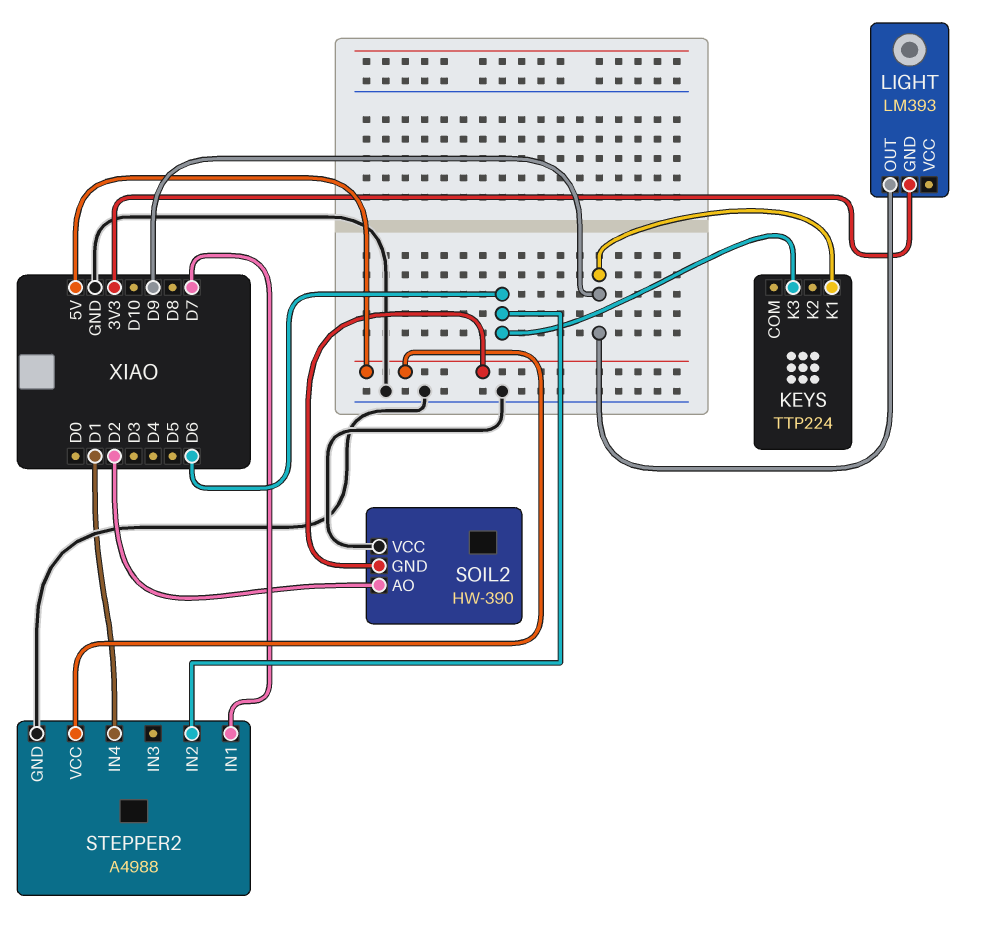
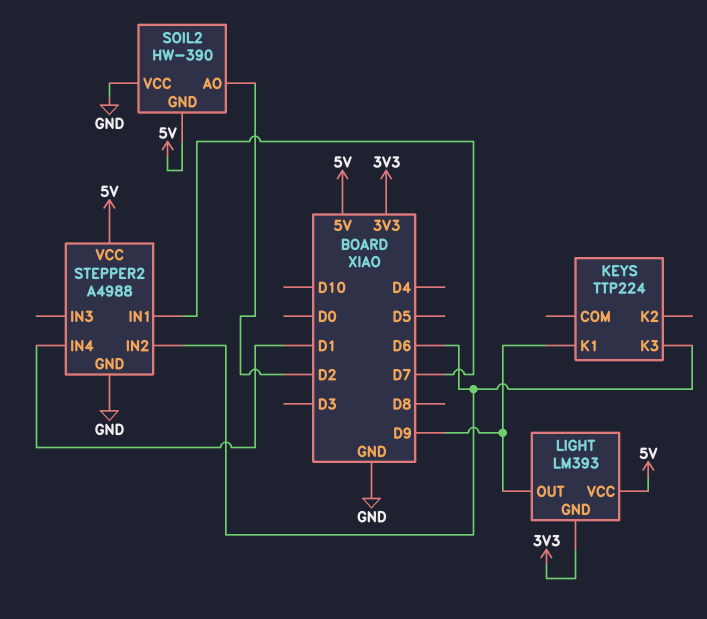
LIGHT pin VCC: none -> 5V

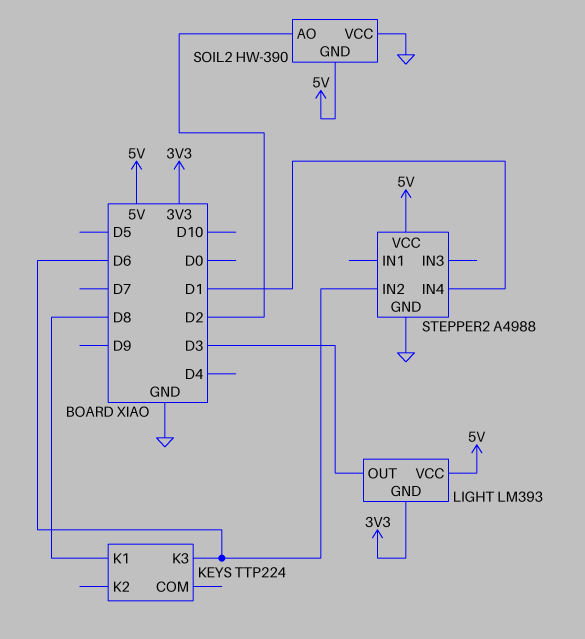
KEYS pin K1: D9 -> D8
LIGHT pin OUT: D9 -> D3
STEPPER2 pin IN1: D7 -> none

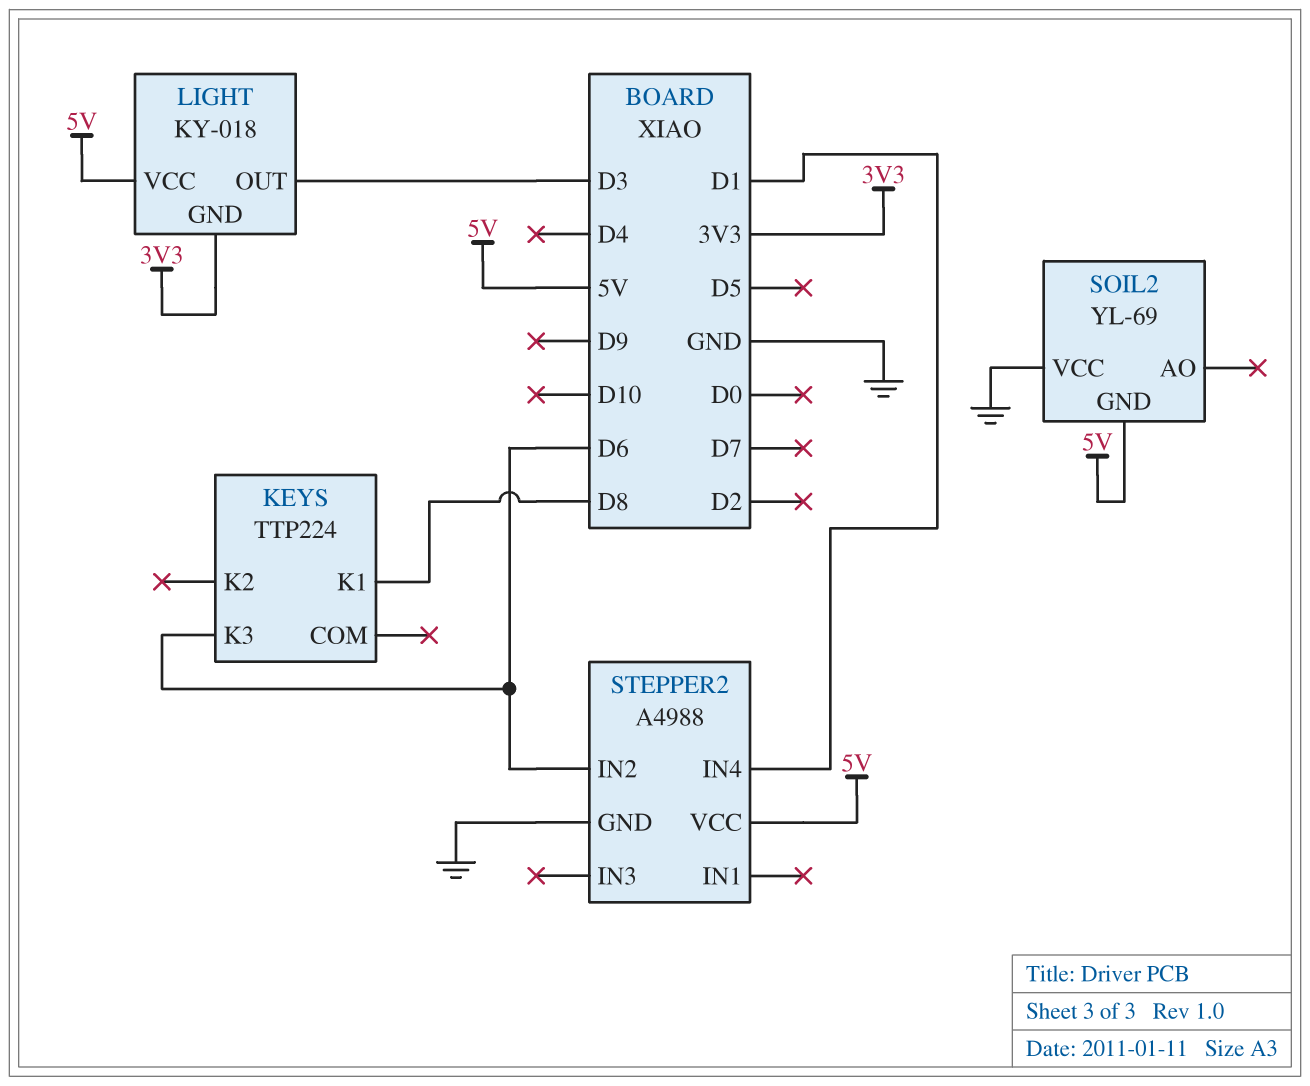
LIGHT: LM393 -> KY-018
SOIL2: HW-390 -> YL-69
SOIL2 pin AO: D2 -> none

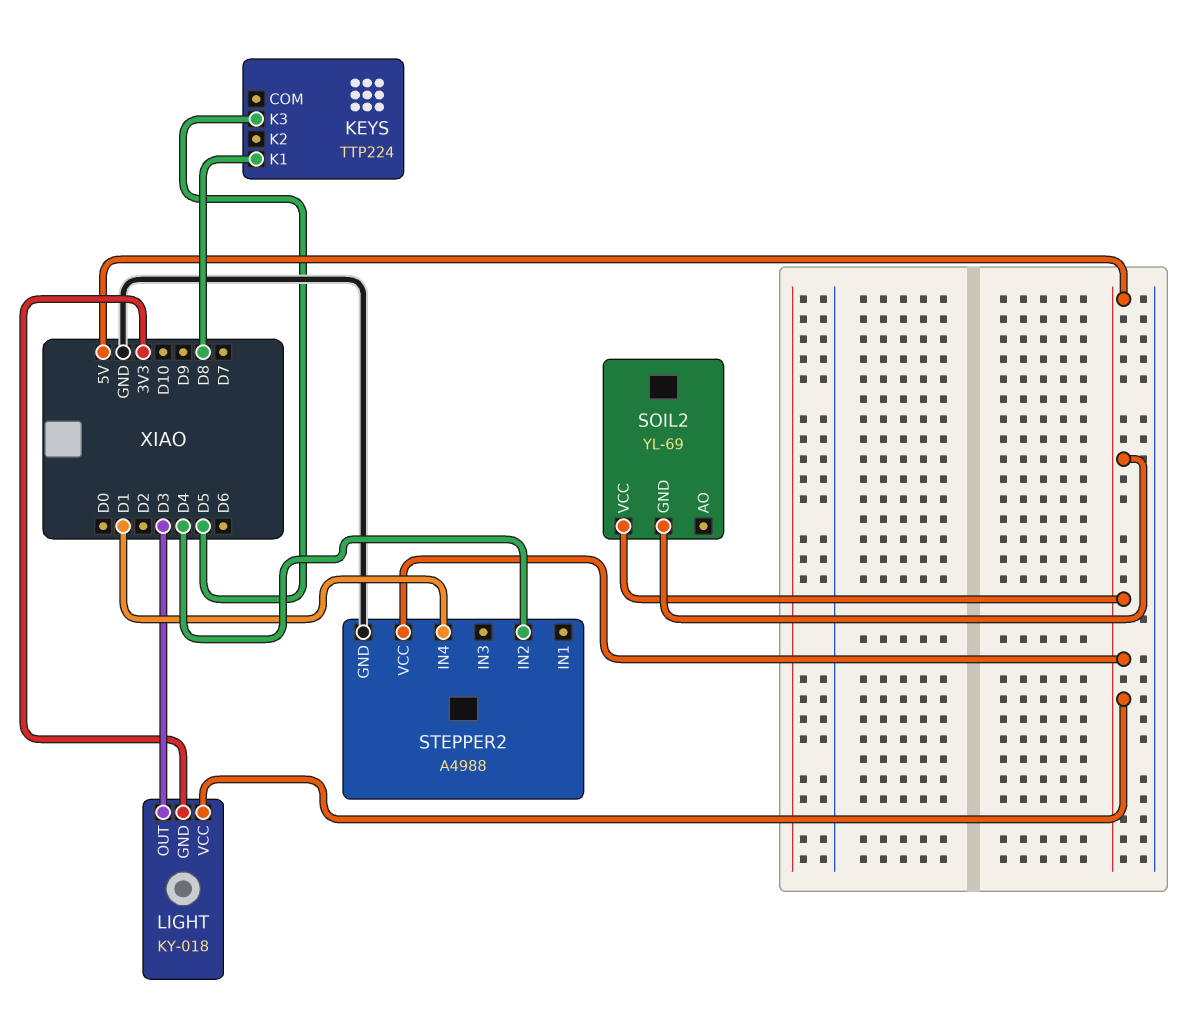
KEYS pin K3: D6 -> D5
SOIL2 pin VCC: GND -> 5V
STEPPER2 pin IN2: D6 -> D4

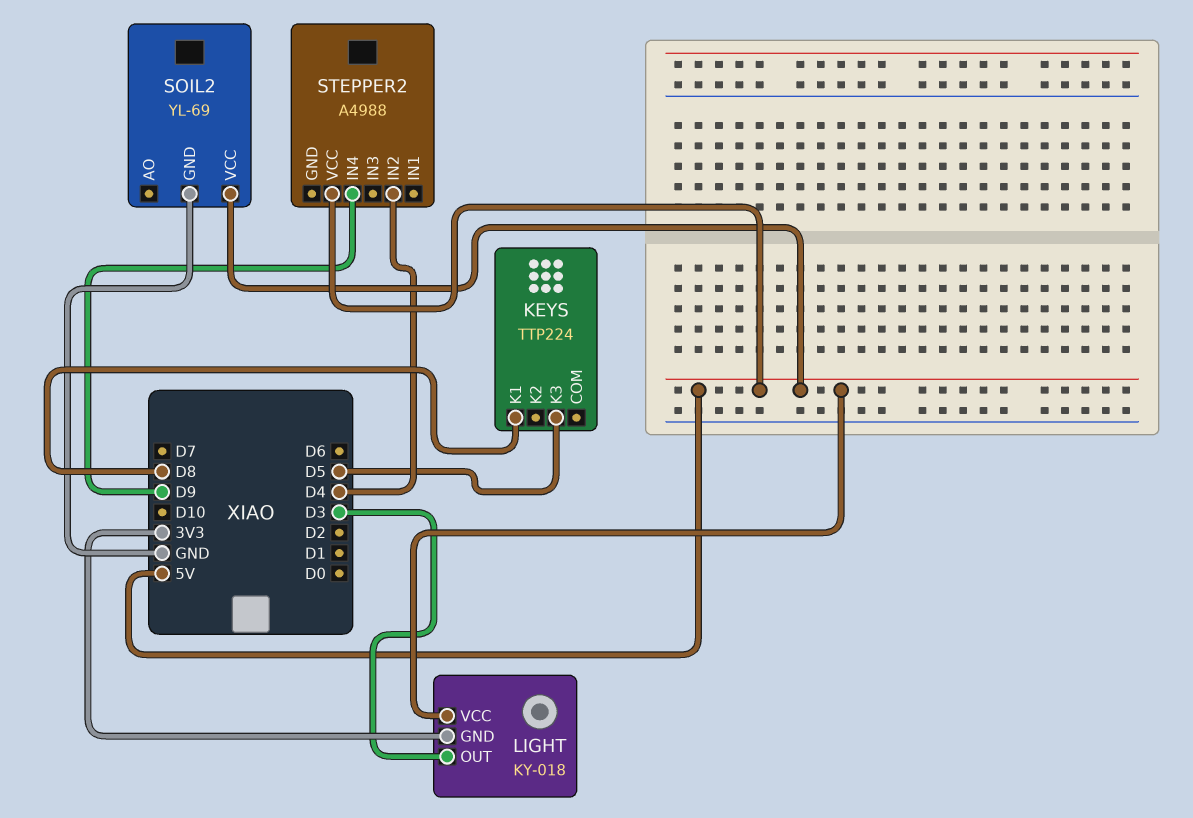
SOIL2 pin GND: 5V -> GND
STEPPER2 pin GND: GND -> none
STEPPER2 pin IN4: D1 -> D9

